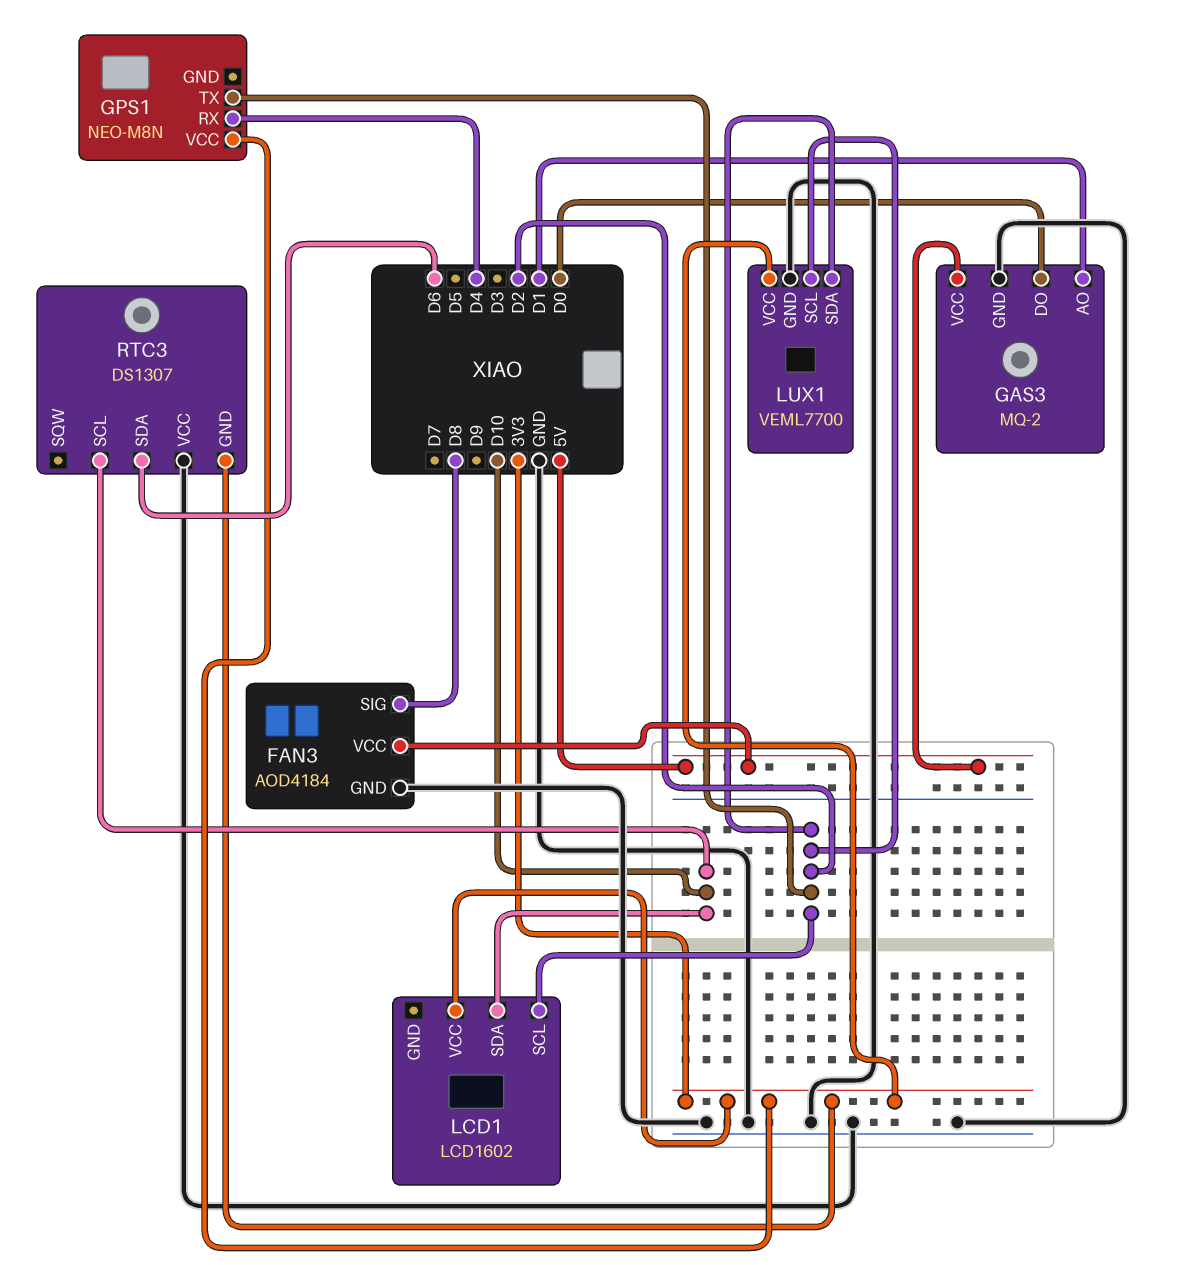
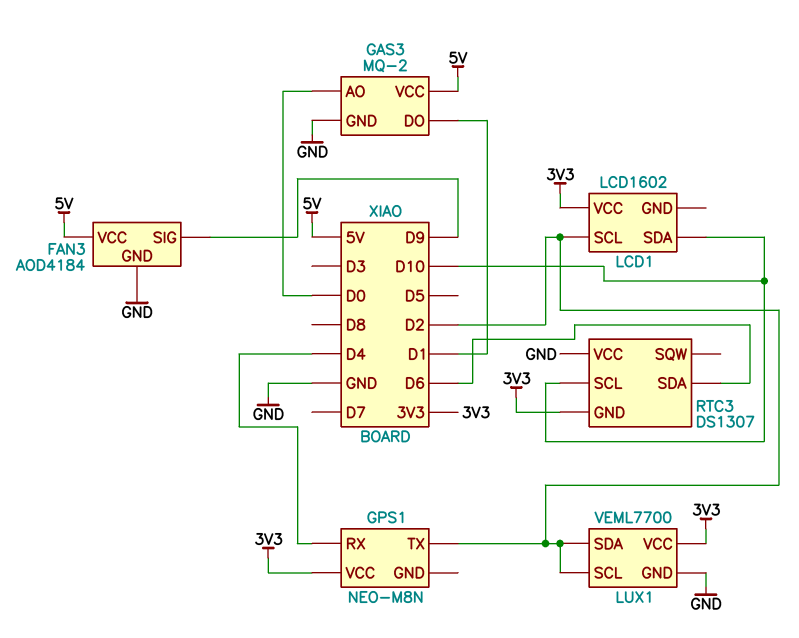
FAN3 pin SIG: D8 -> D9
GAS3 pin AO: D1 -> D0
GAS3 pin DO: D0 -> D1

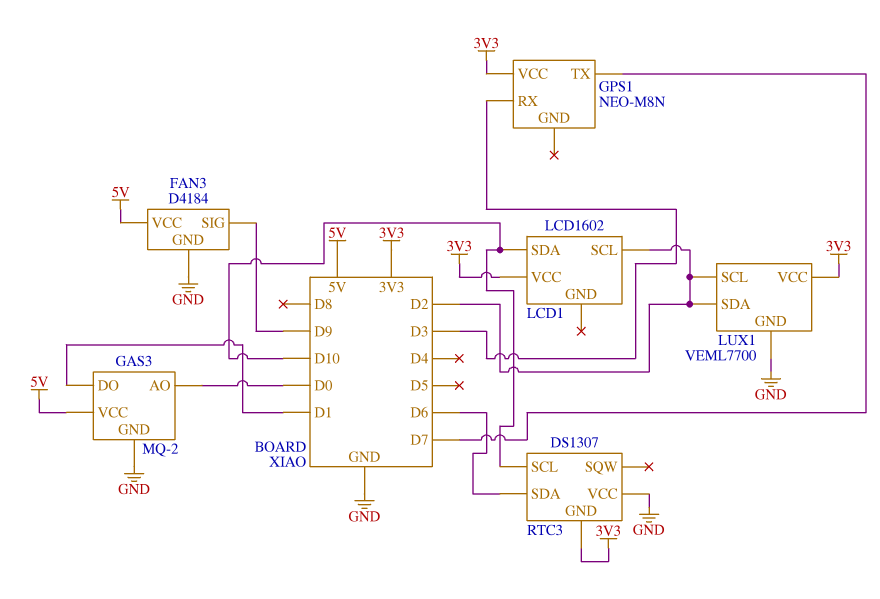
FAN3: AOD4184 -> D4184
GPS1 pin RX: D4 -> D3
GPS1 pin TX: D2 -> D7

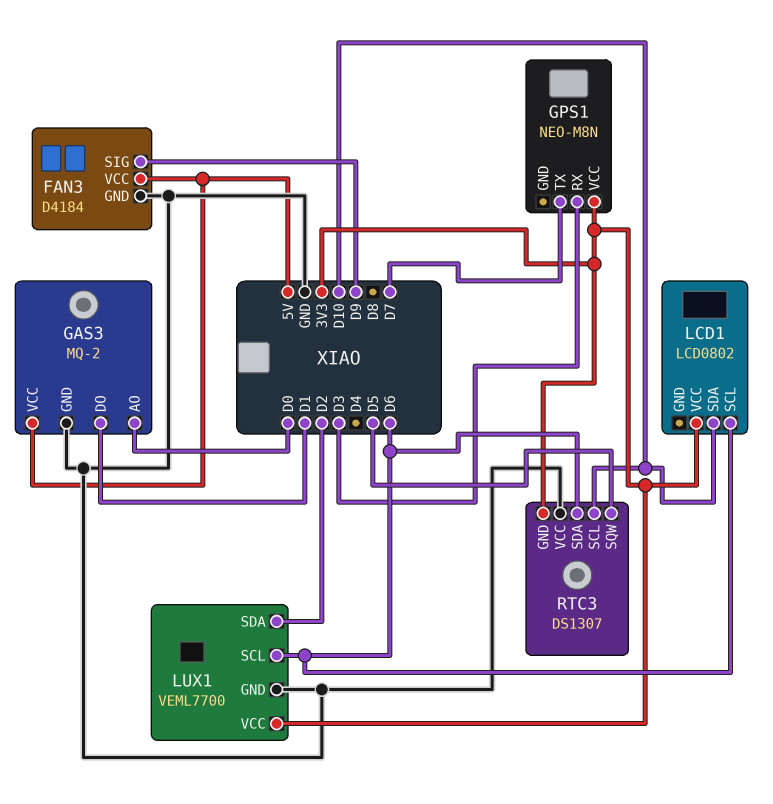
LCD1: LCD1602 -> LCD0802
LCD1 pin SCL: D2 -> D6
LUX1 pin SCL: D2 -> D6
RTC3 pin SQW: none -> D5

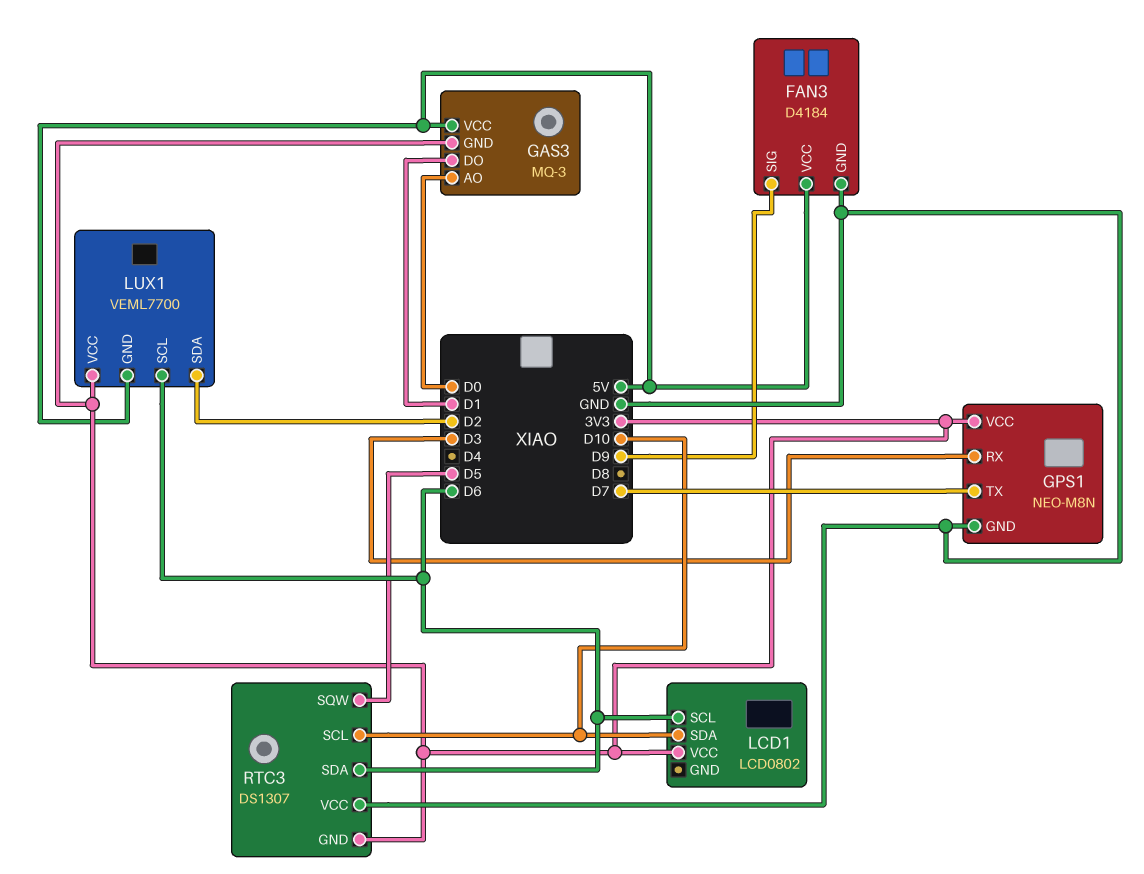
GAS3: MQ-2 -> MQ-3
GAS3 pin GND: GND -> 3V3
GPS1 pin GND: none -> GND
LUX1 pin GND: GND -> 5V

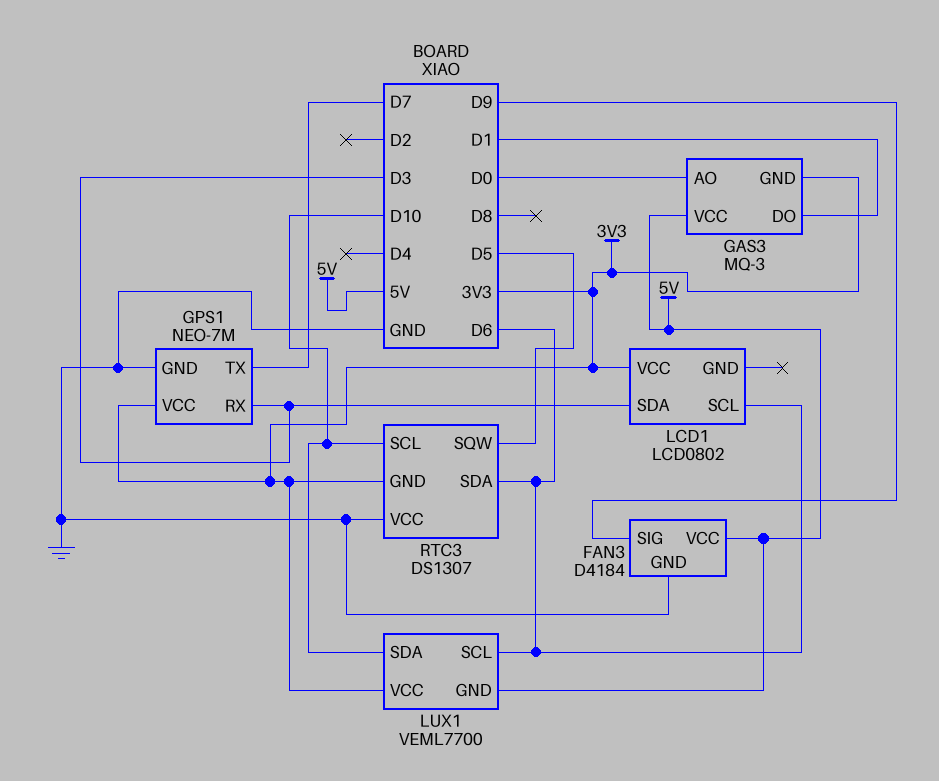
GPS1: NEO-M8N -> NEO-7M
LCD1 pin SDA: D10 -> D3
LUX1 pin SDA: D2 -> D10

